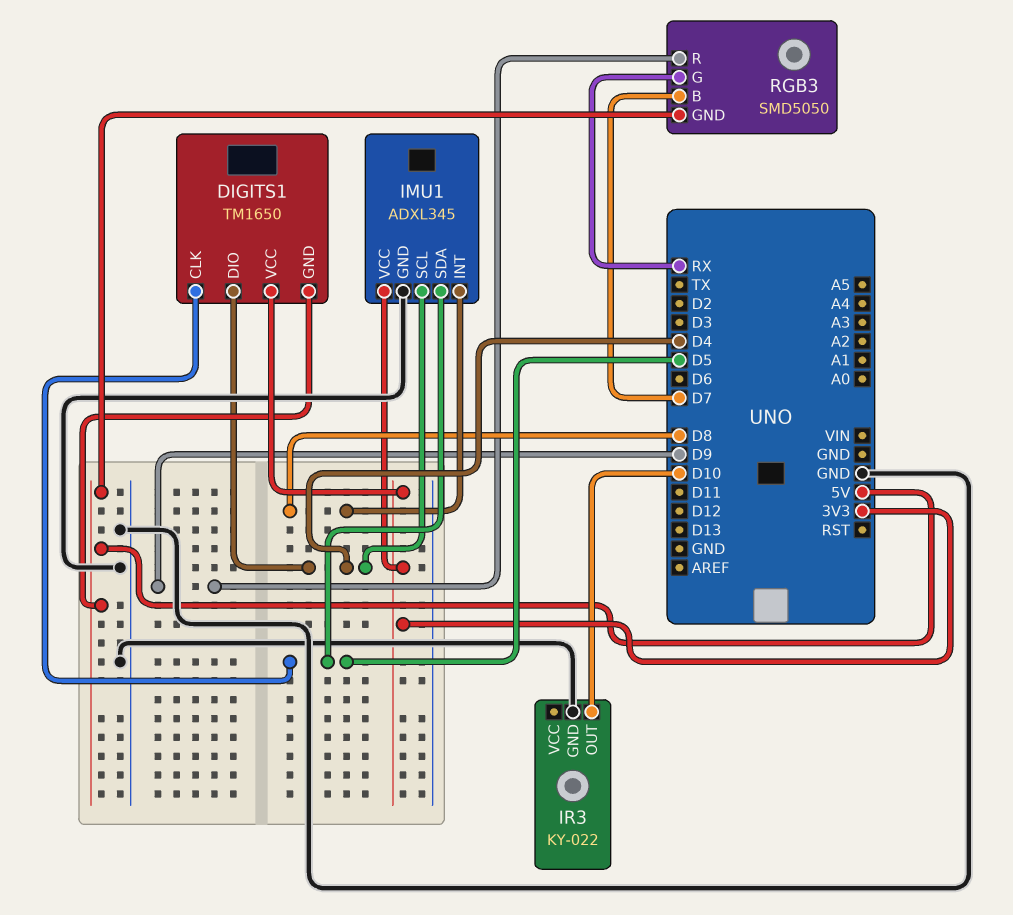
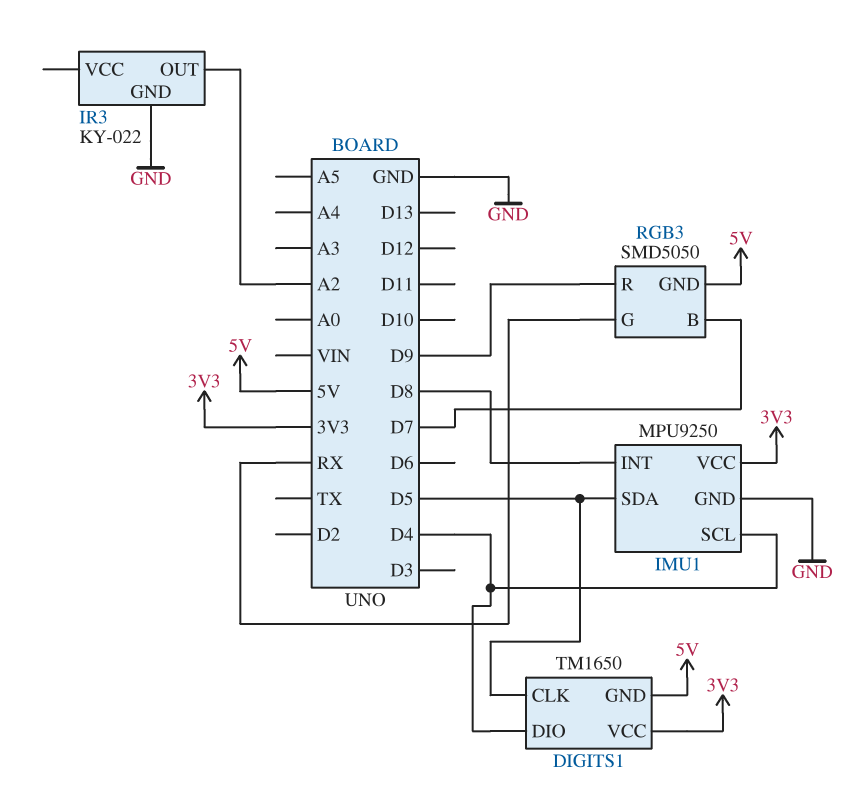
IMU1: ADXL345 -> MPU9250
IR3 pin OUT: D10 -> A2

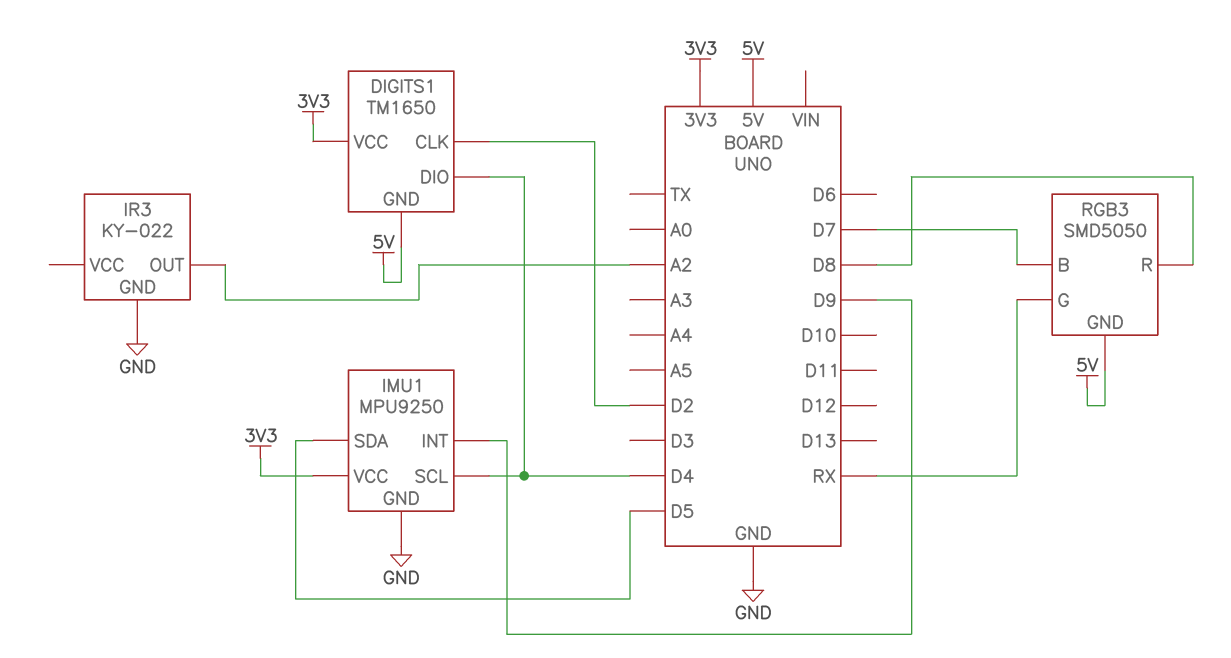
DIGITS1 pin CLK: D5 -> D2
IMU1 pin INT: D8 -> D9
RGB3 pin R: D9 -> D8

